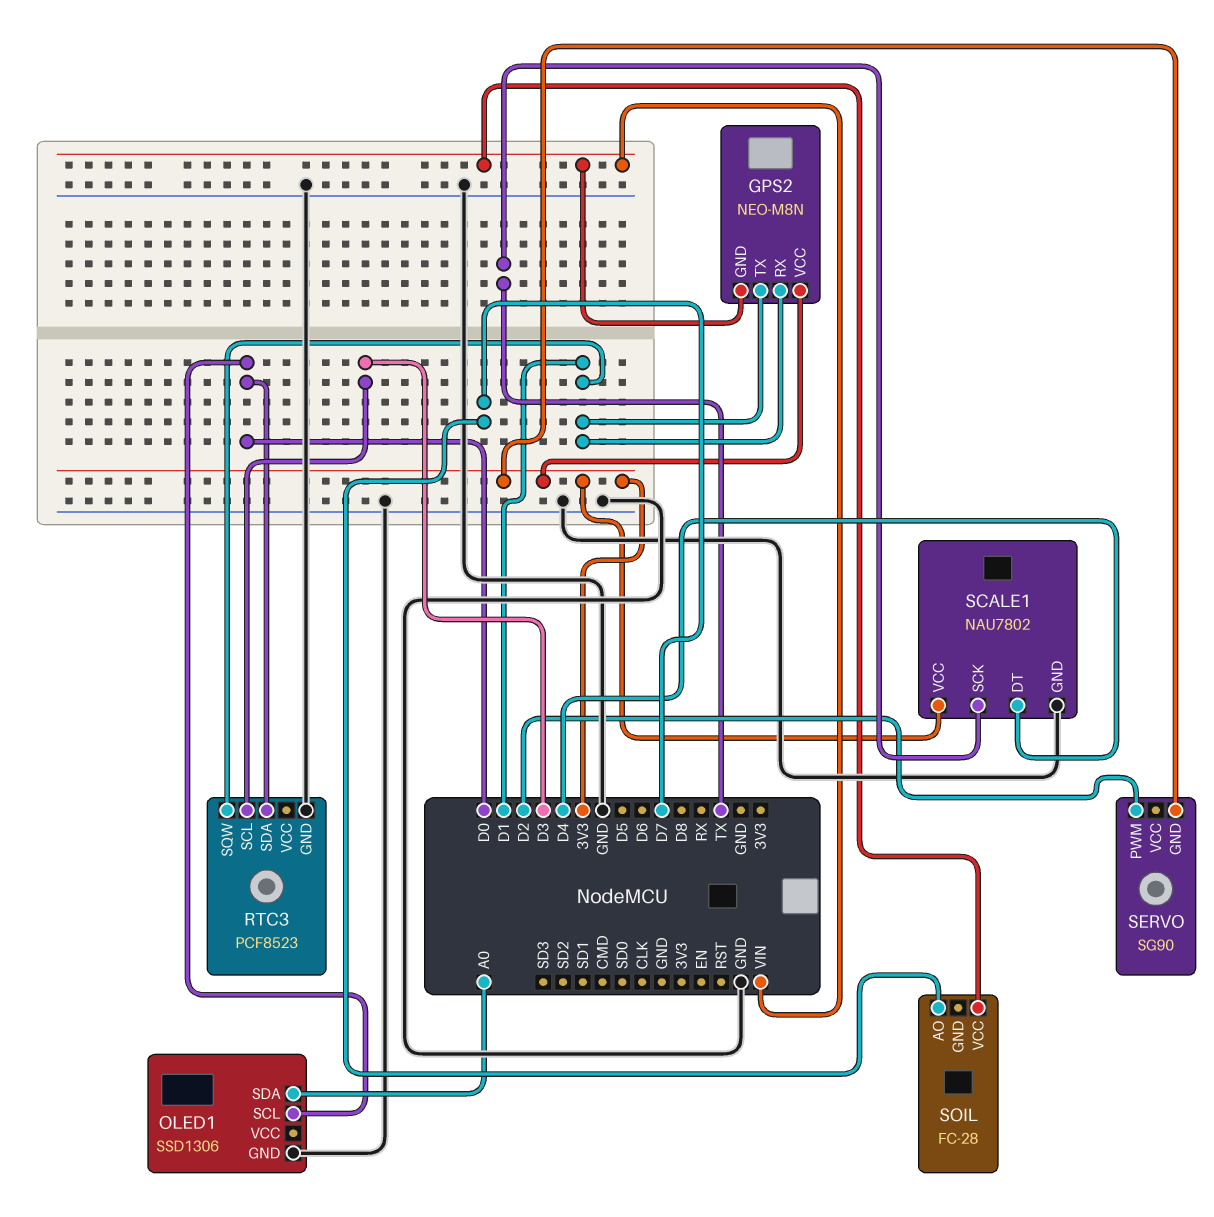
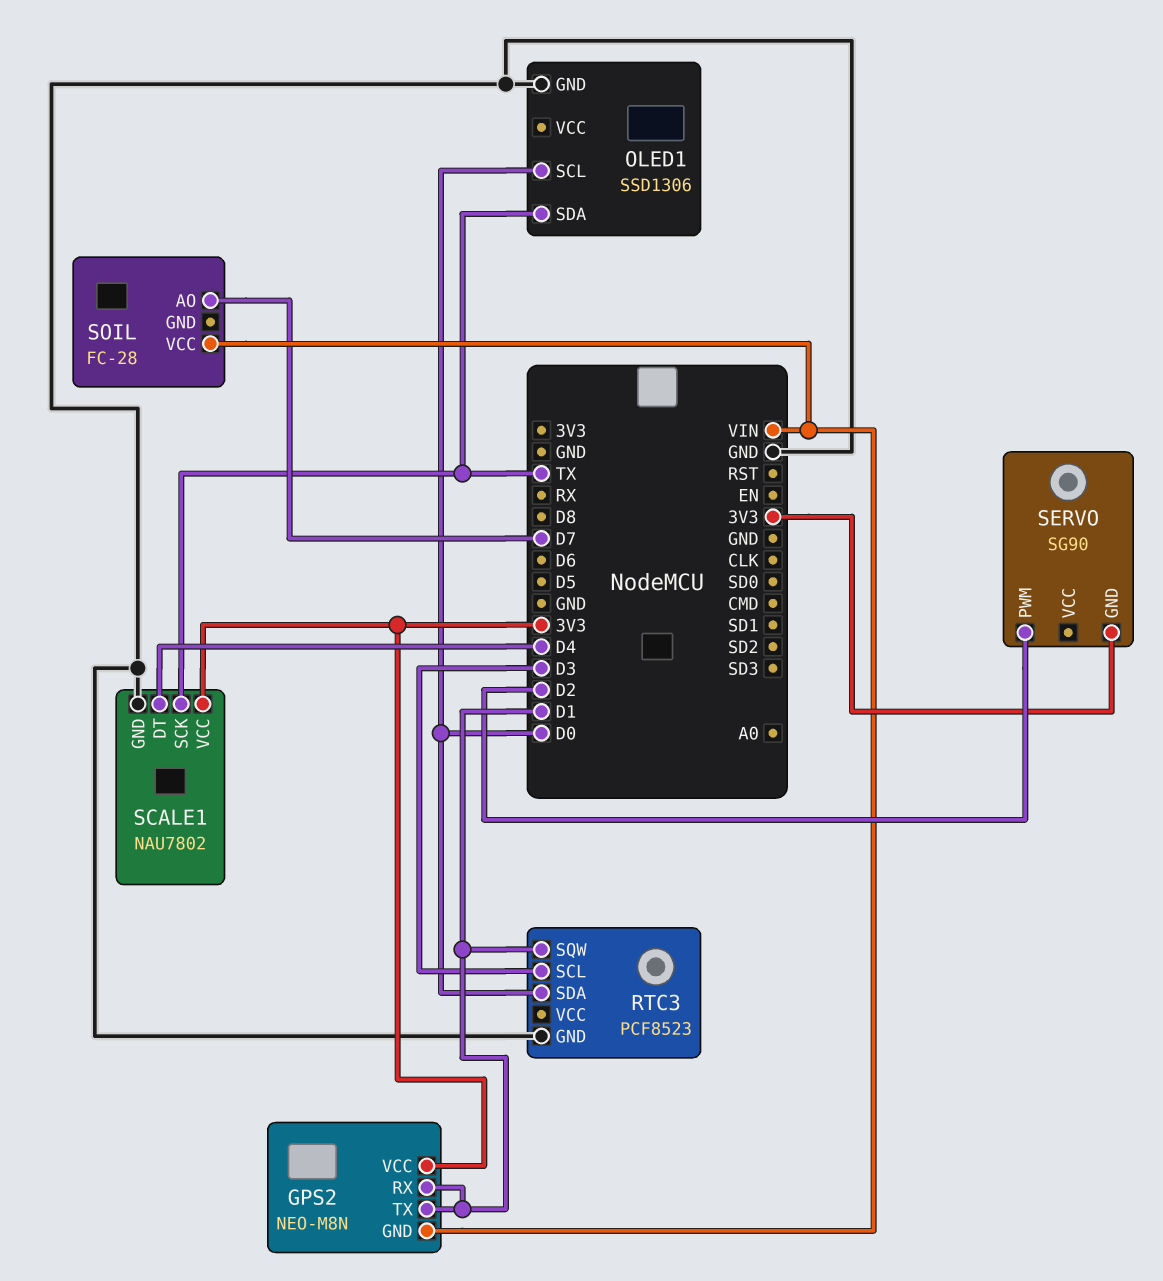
OLED1 pin SDA: A0 -> TX

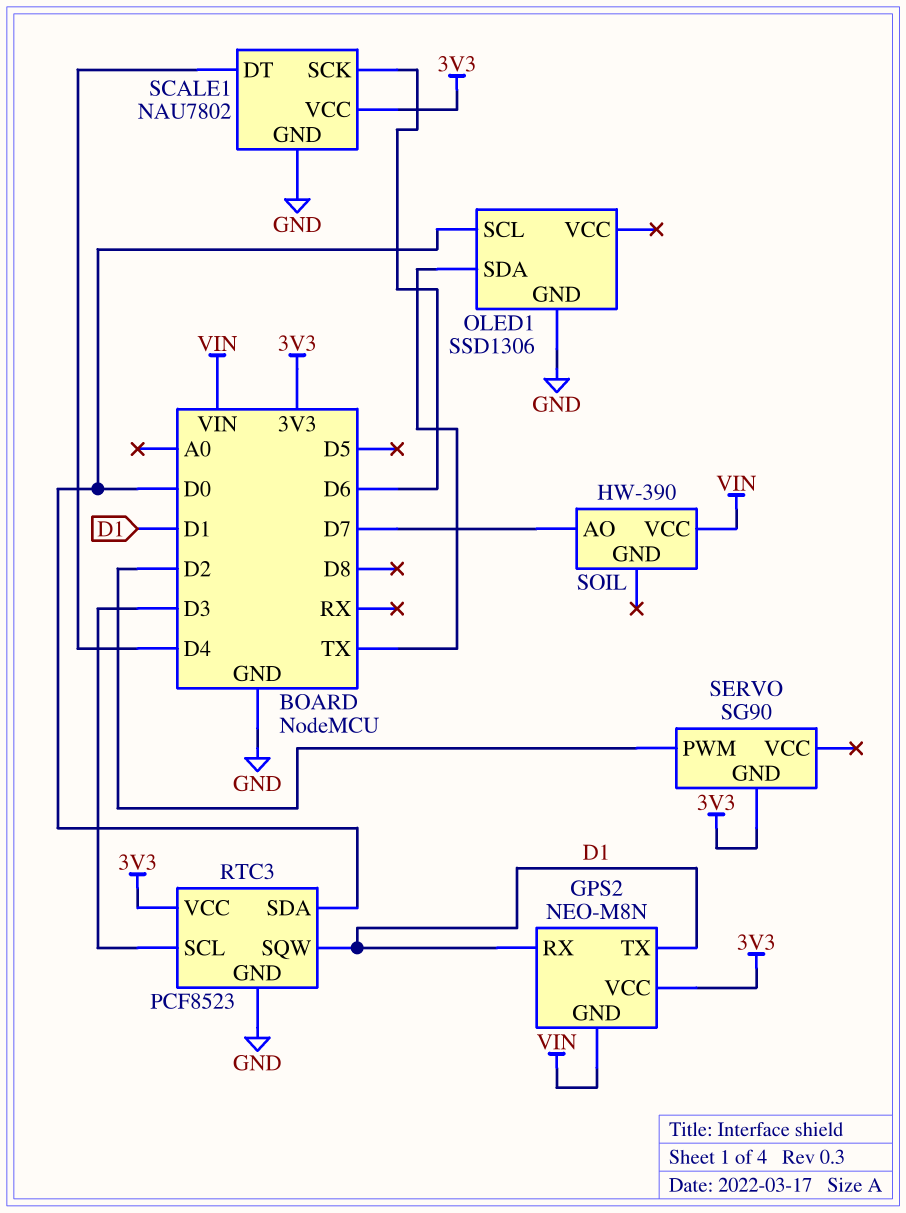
RTC3 pin VCC: none -> 3V3
SCALE1 pin SCK: TX -> D6
SOIL: FC-28 -> HW-390

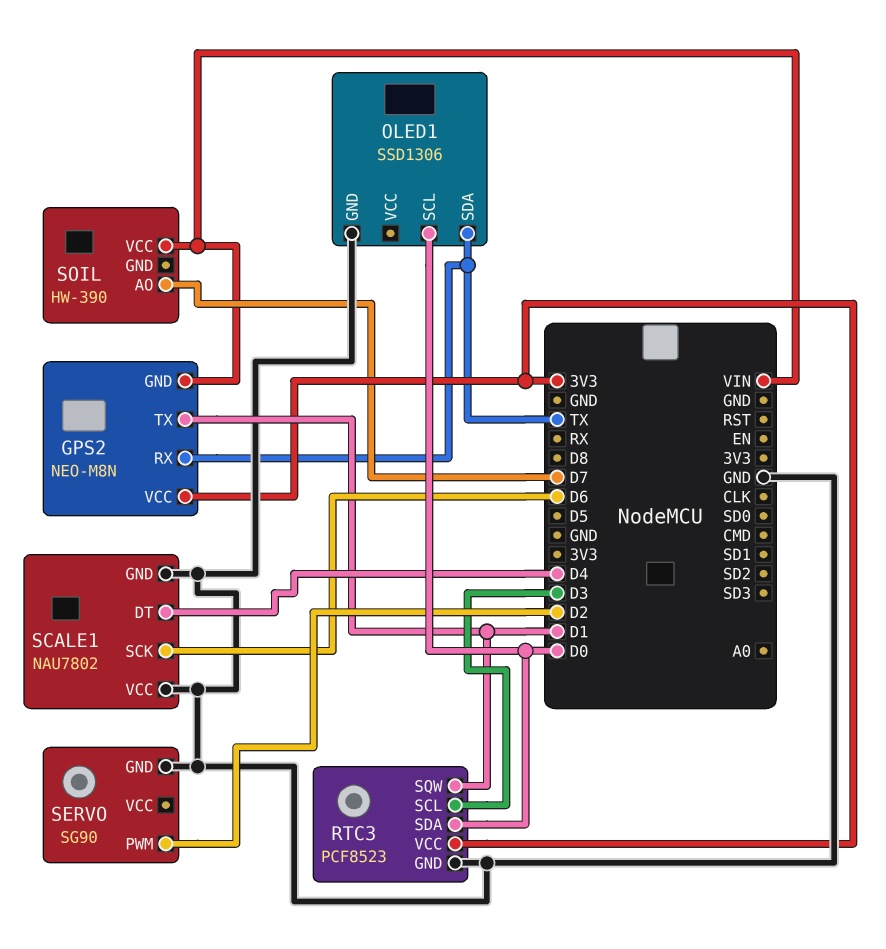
GPS2 pin RX: D1 -> TX
SCALE1 pin VCC: 3V3 -> GND
SERVO pin GND: 3V3 -> GND

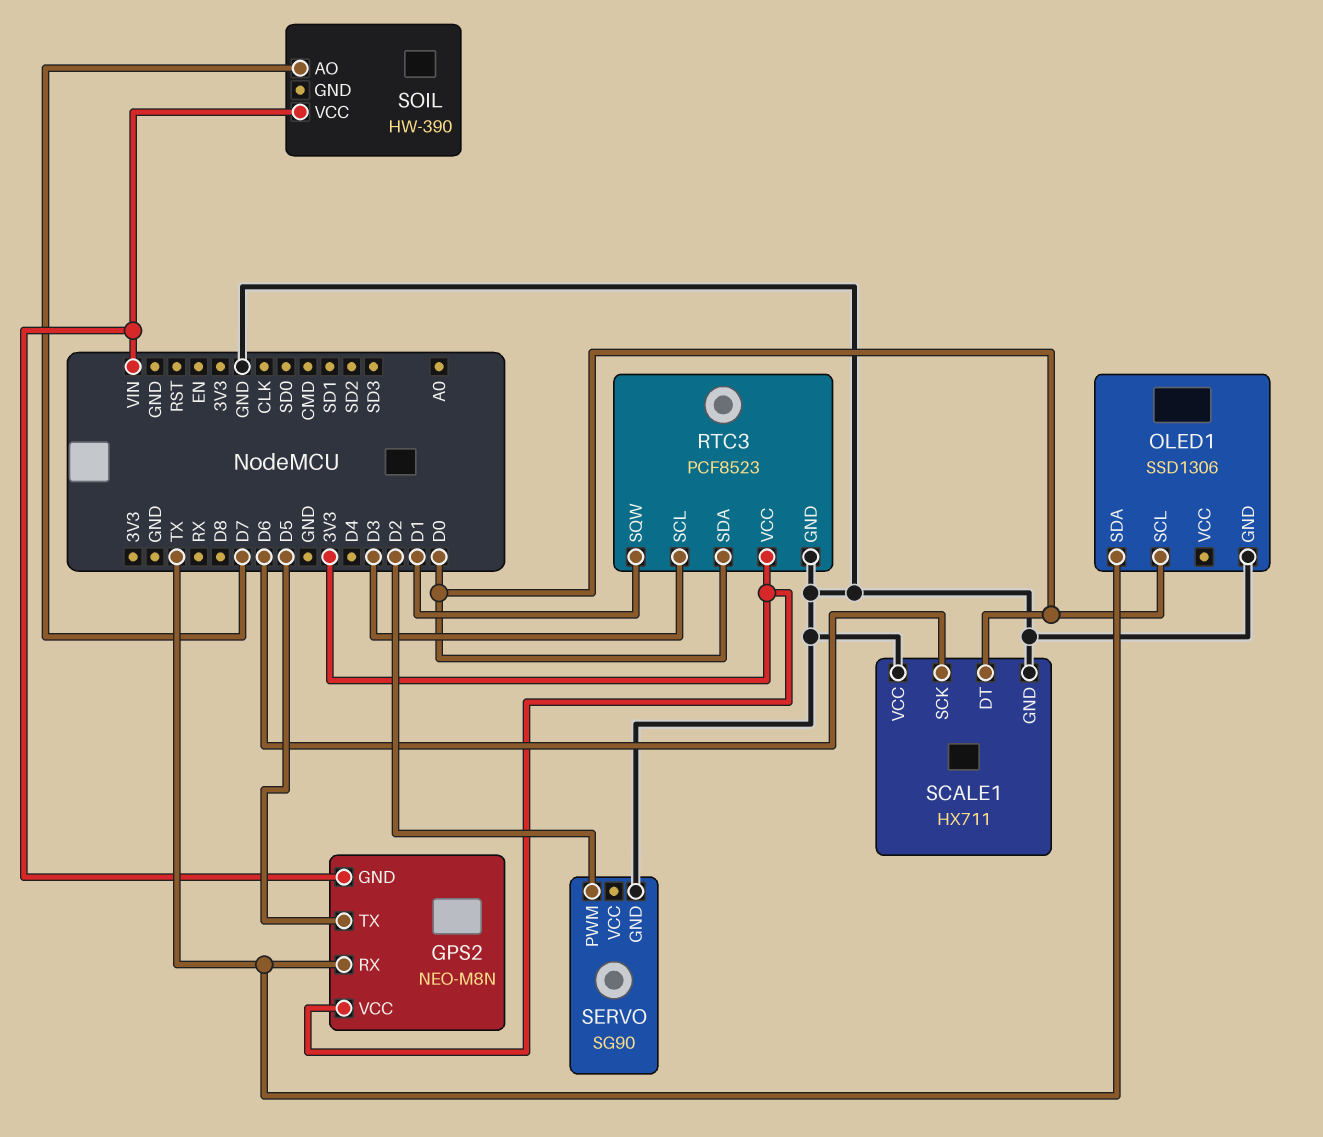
GPS2 pin TX: D1 -> D5
SCALE1: NAU7802 -> HX711
SCALE1 pin DT: D4 -> D0

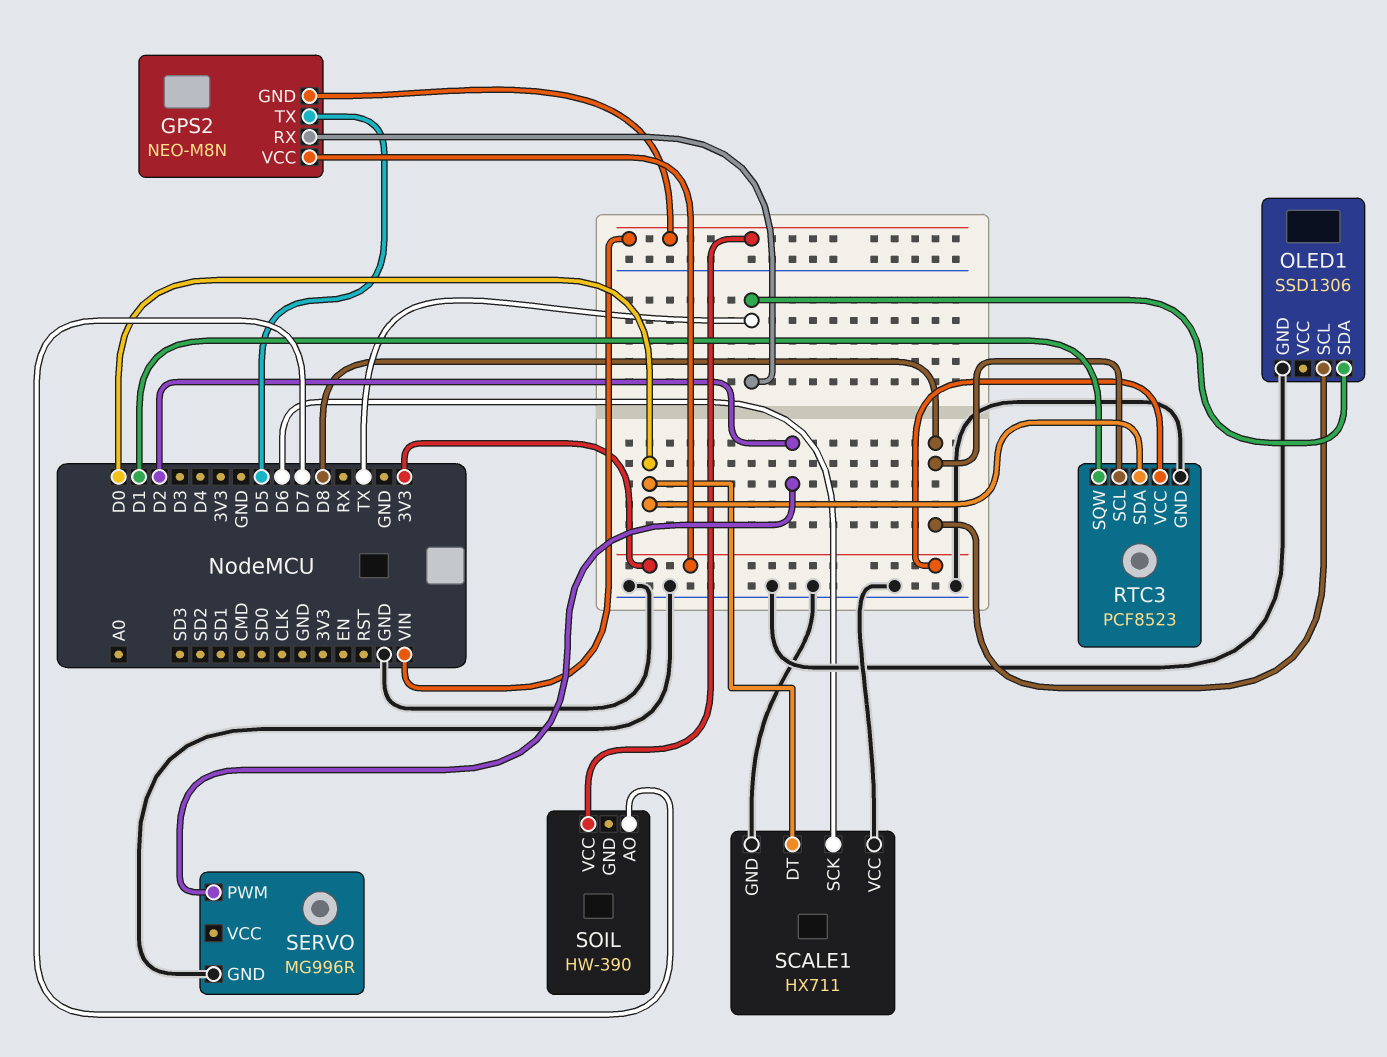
OLED1 pin SCL: D0 -> D8
RTC3 pin SCL: D3 -> D8
SERVO: SG90 -> MG996R

